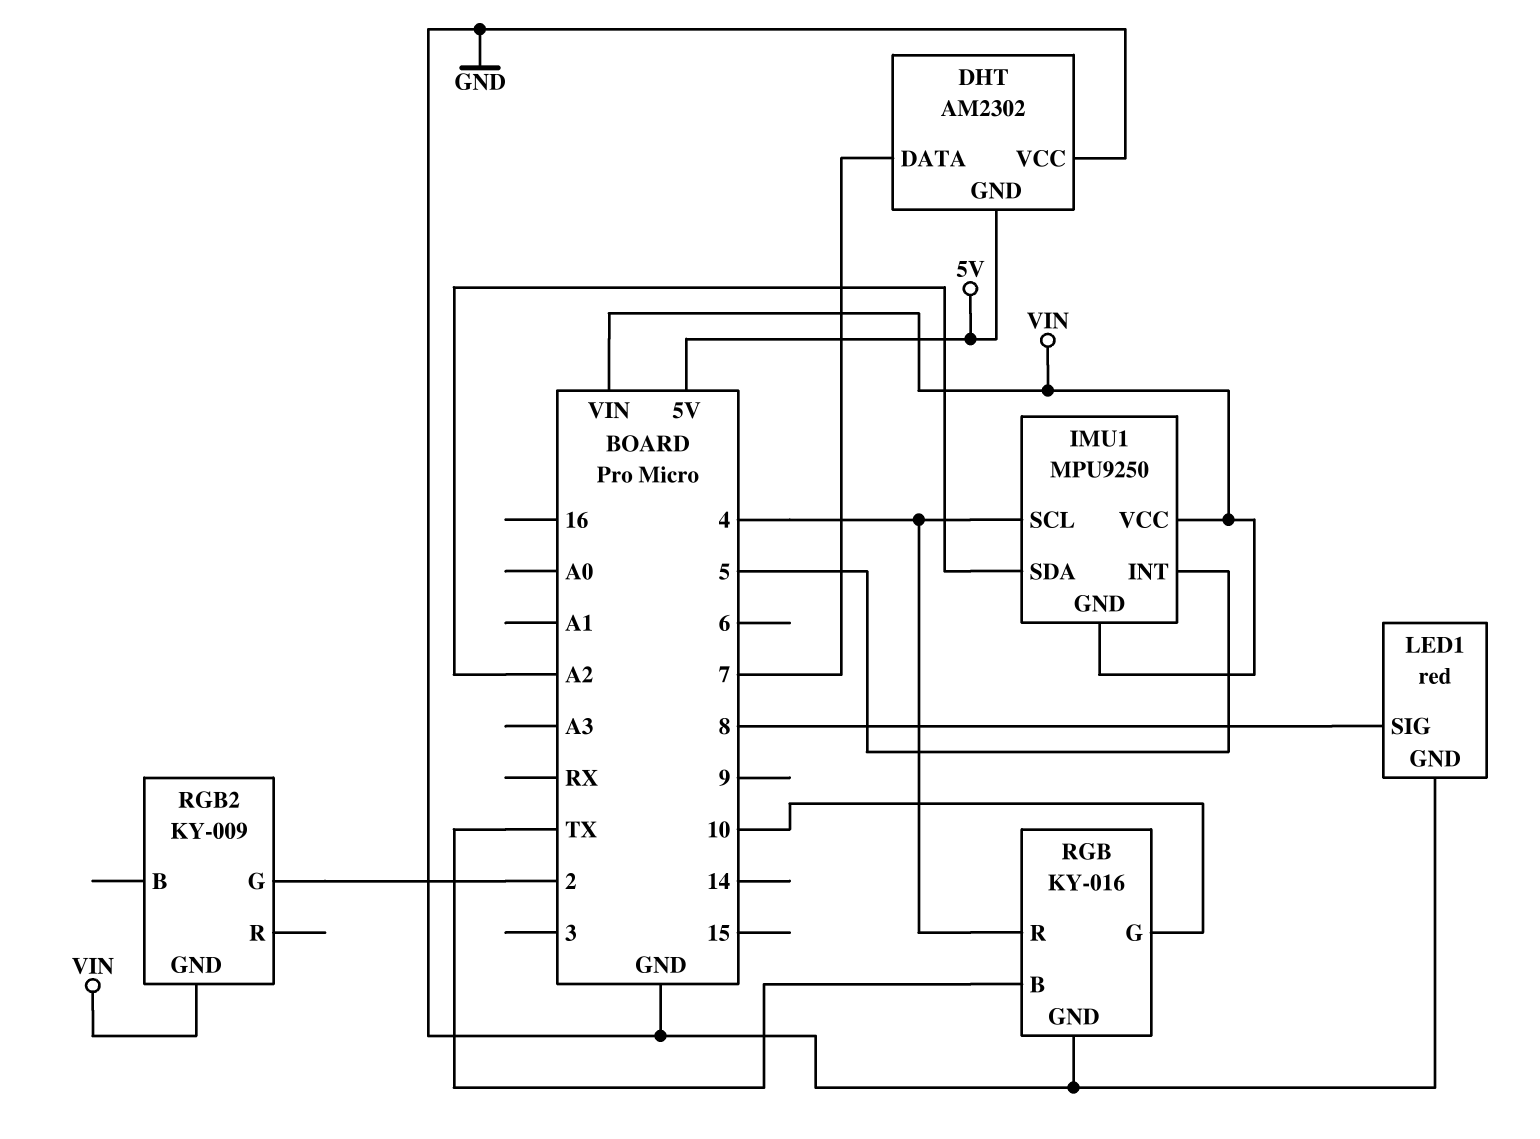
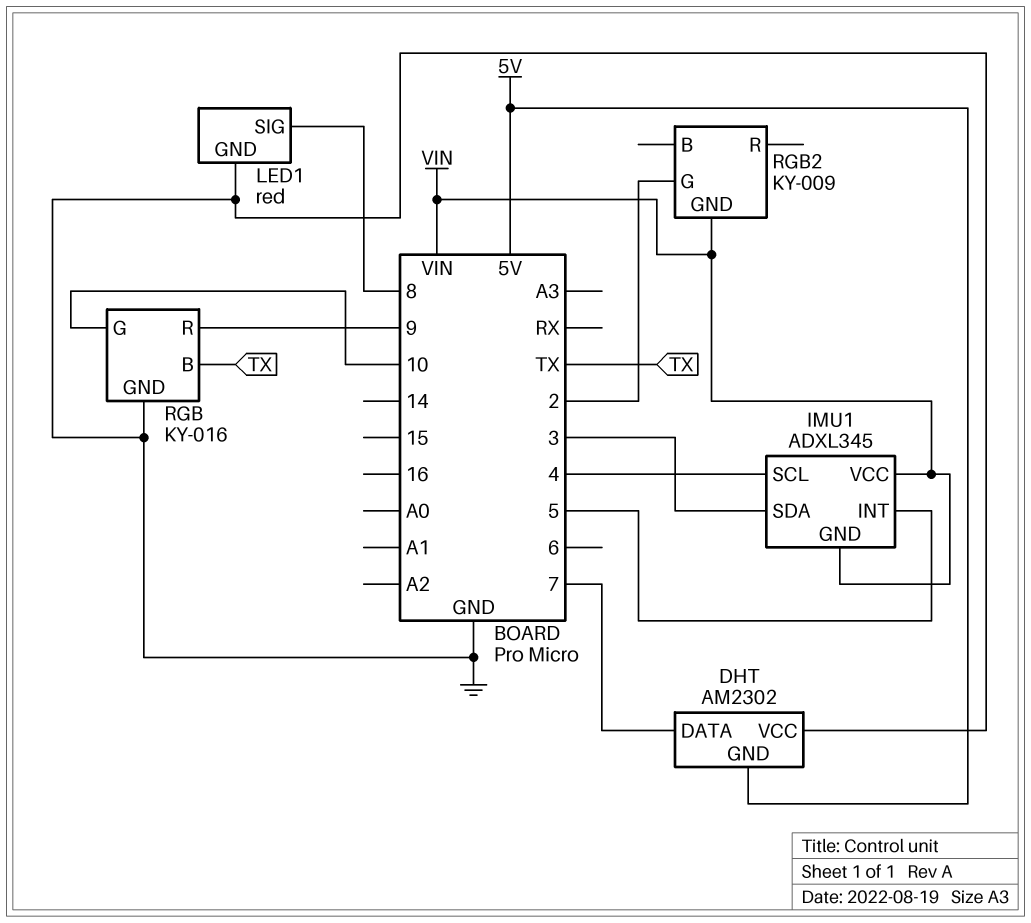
IMU1: MPU9250 -> ADXL345
IMU1 pin SDA: A2 -> 3
RGB pin R: 4 -> 9

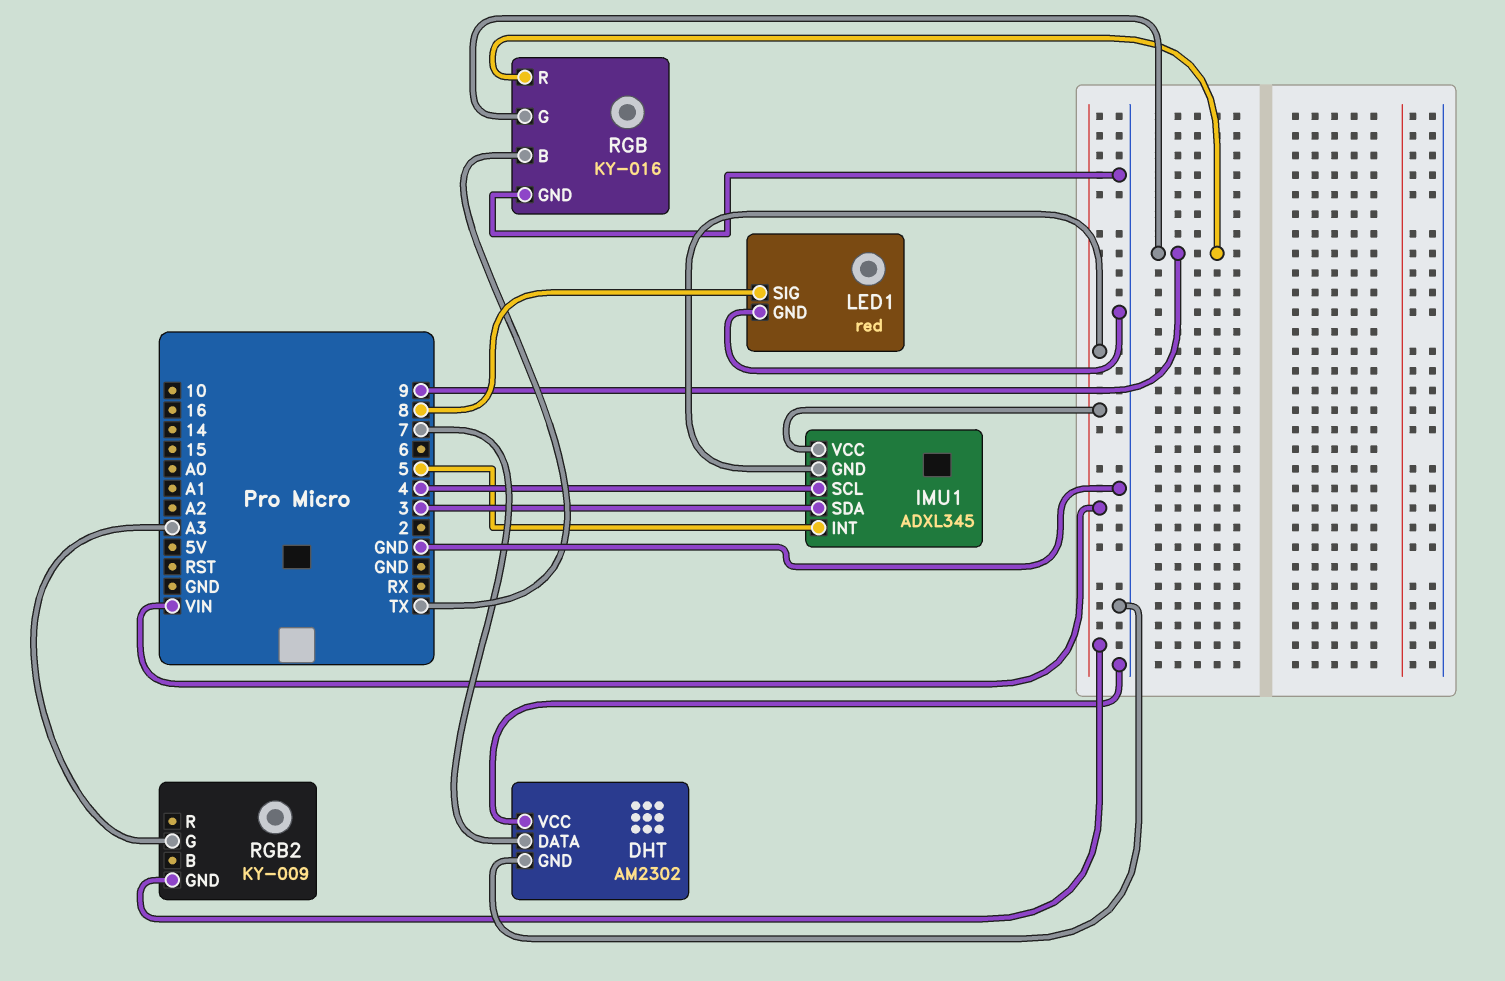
DHT pin GND: 5V -> GND
RGB pin G: 10 -> 9
RGB2 pin G: 2 -> A3

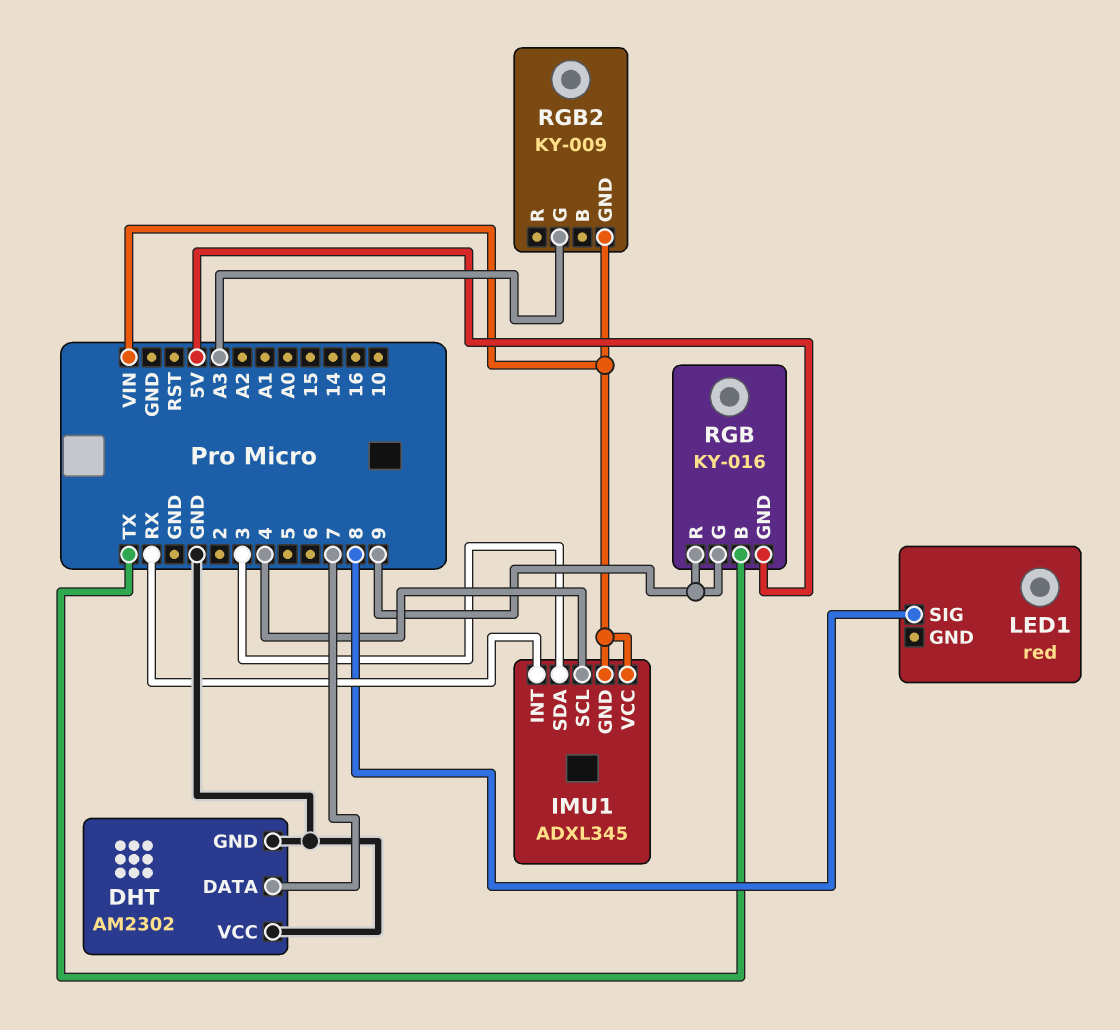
IMU1 pin INT: 5 -> RX
LED1 pin GND: GND -> none
RGB pin GND: GND -> 5V

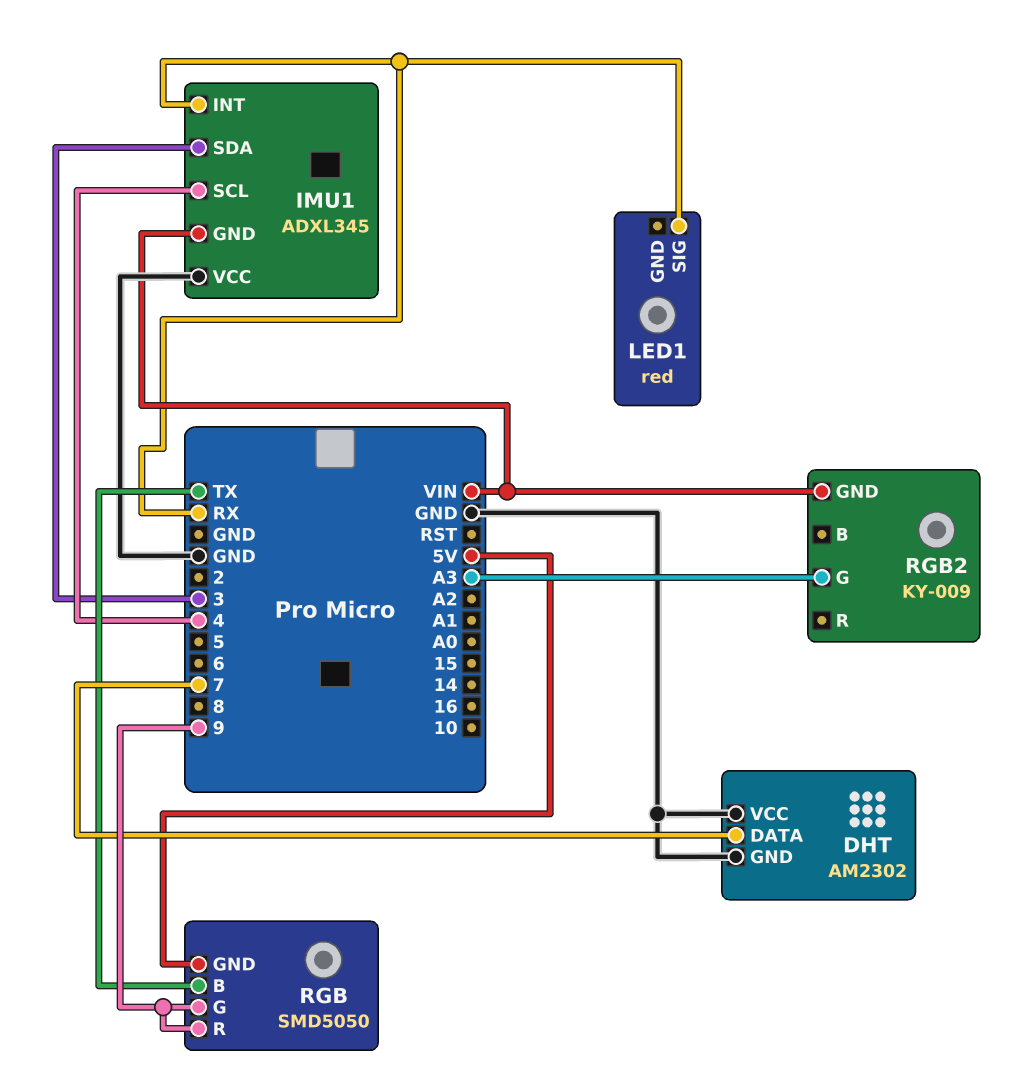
IMU1 pin VCC: VIN -> GND
LED1 pin SIG: 8 -> RX
RGB: KY-016 -> SMD5050

